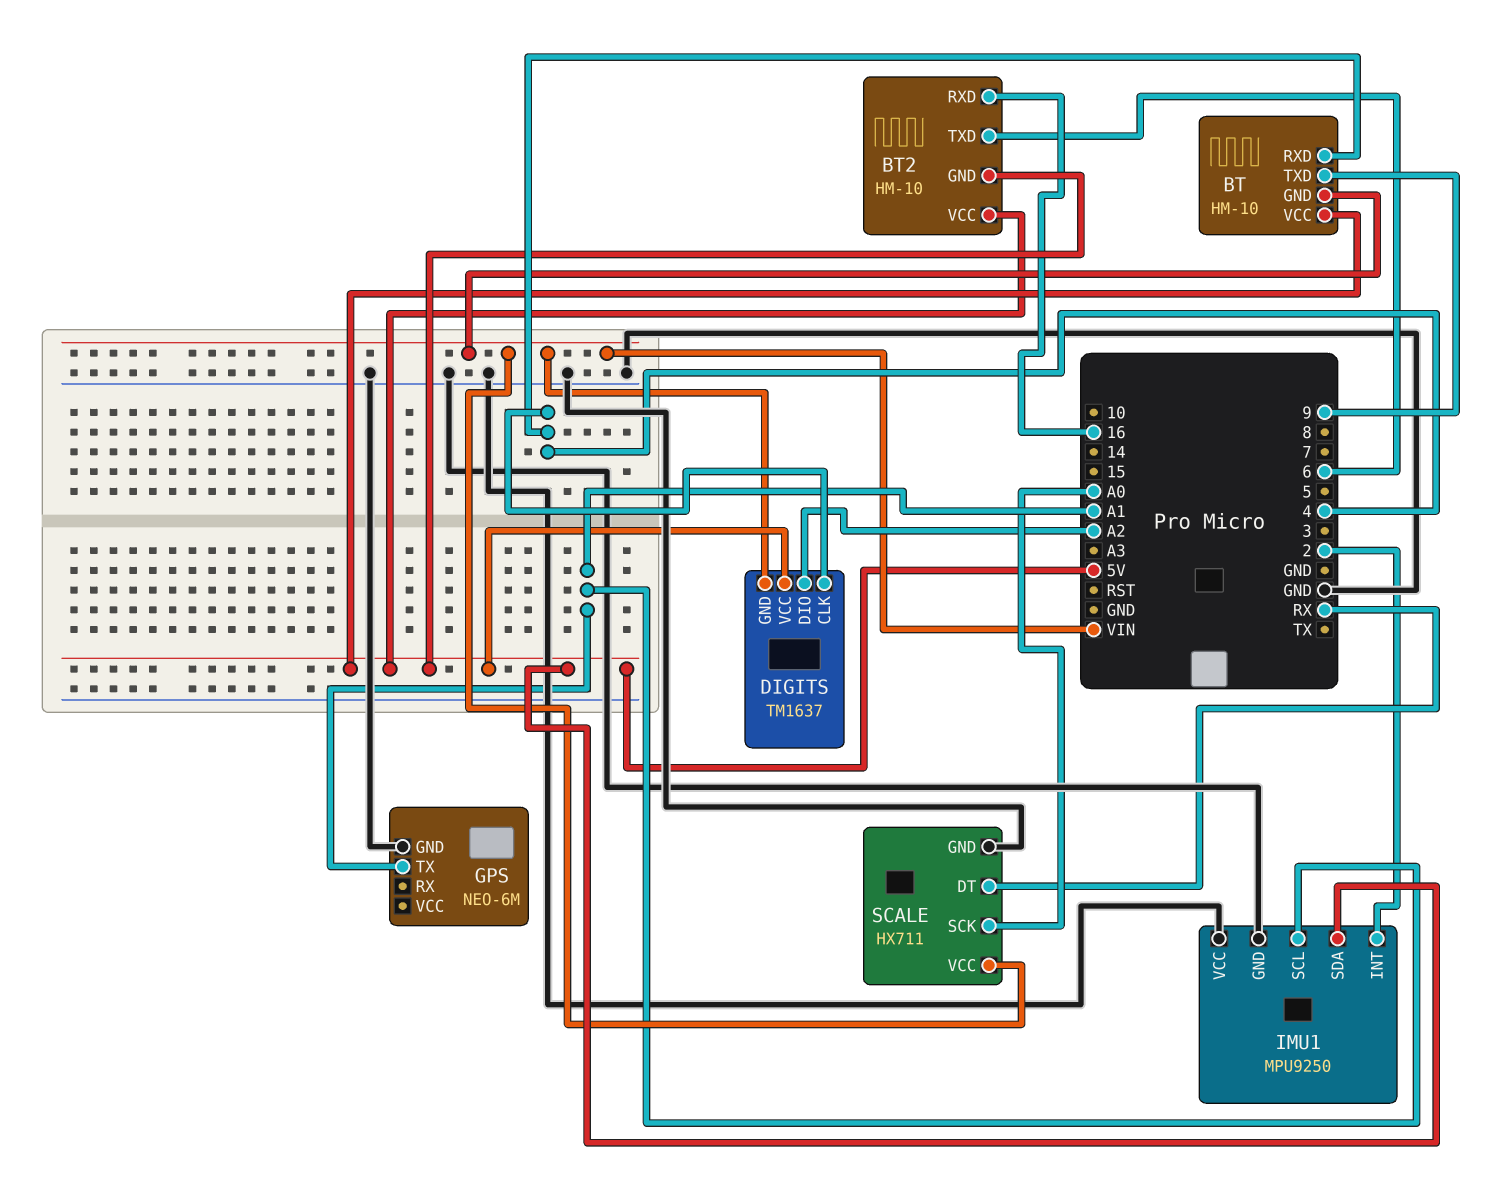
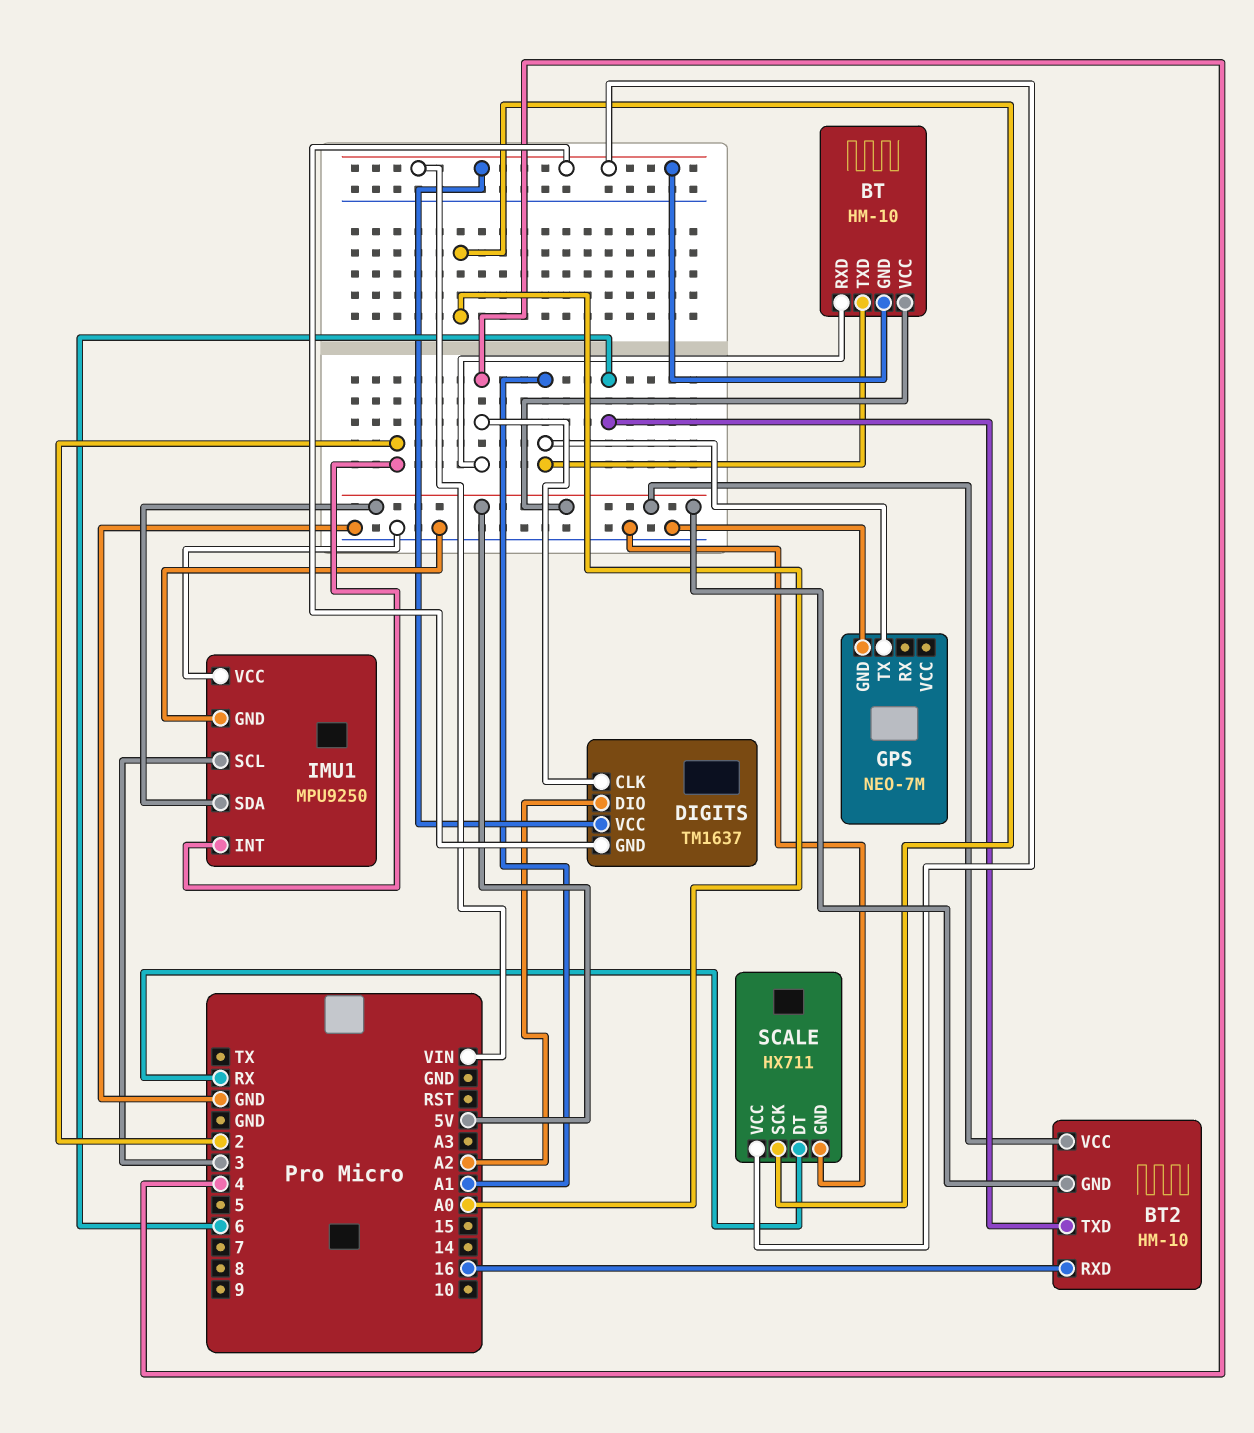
BT pin TXD: 9 -> A1
DIGITS pin VCC: 5V -> VIN
GPS: NEO-6M -> NEO-7M
IMU1 pin SCL: A1 -> 3

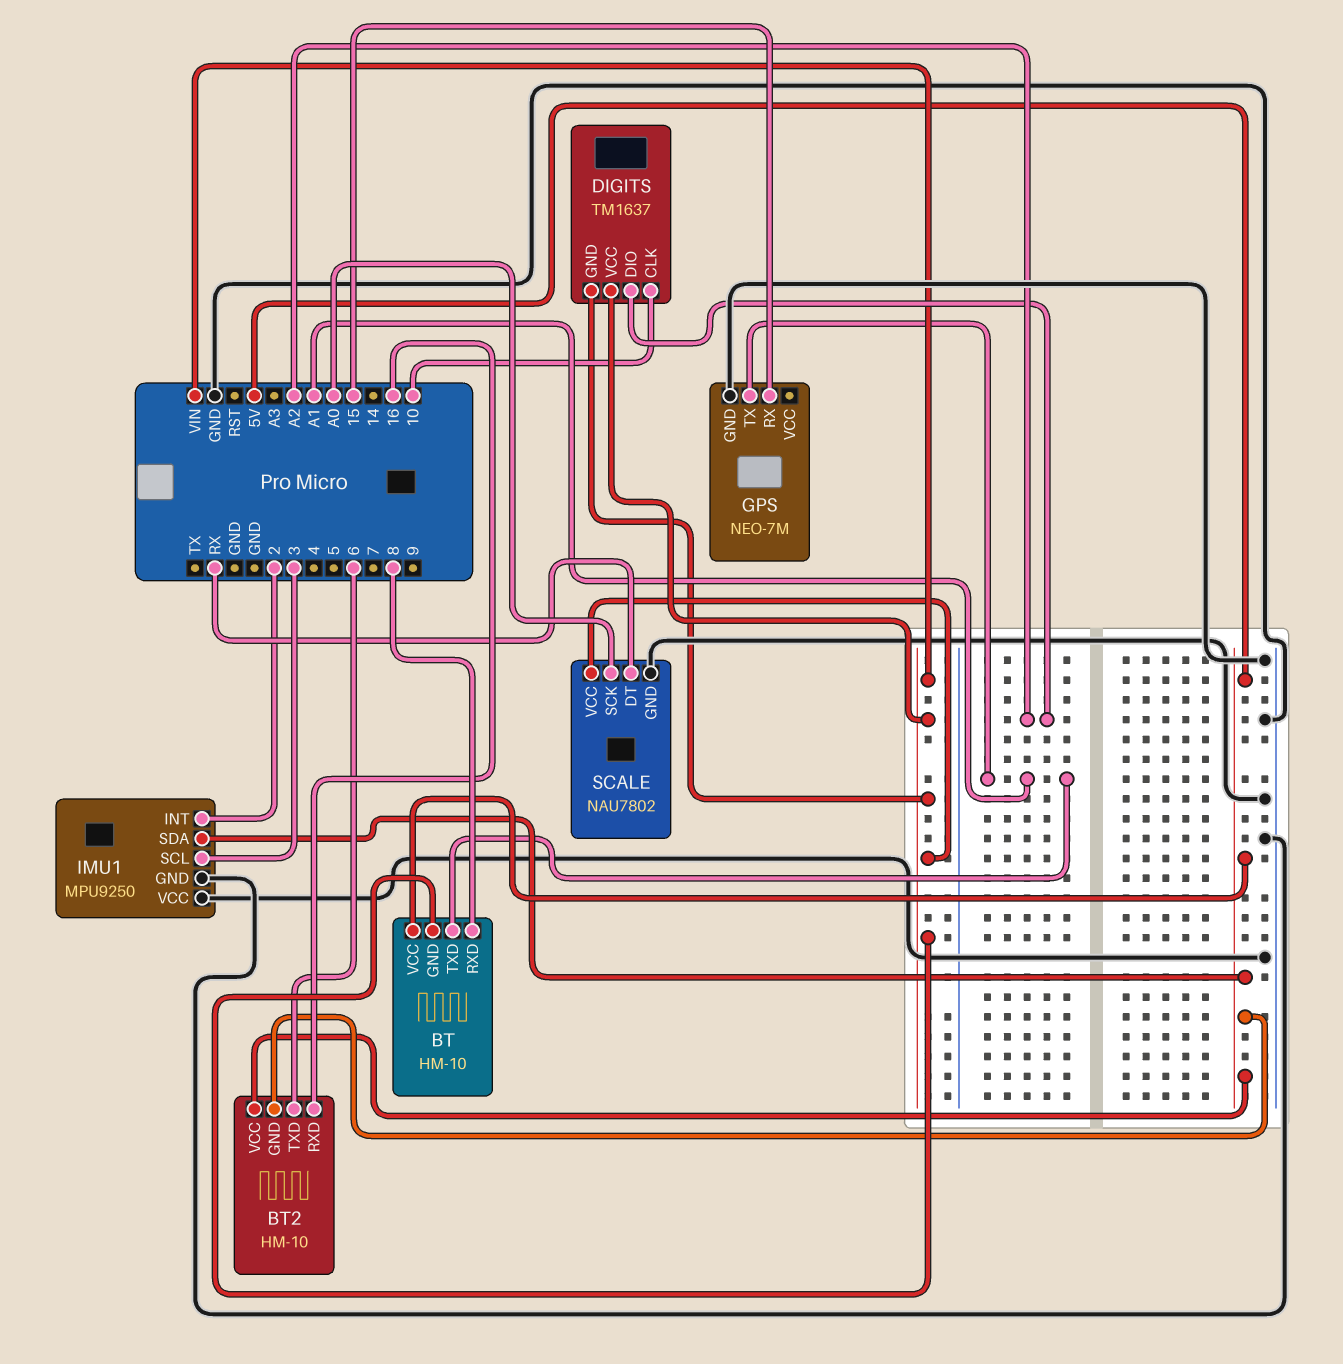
BT pin RXD: 4 -> 8
DIGITS pin CLK: 4 -> 10
GPS pin RX: none -> 15
SCALE: HX711 -> NAU7802

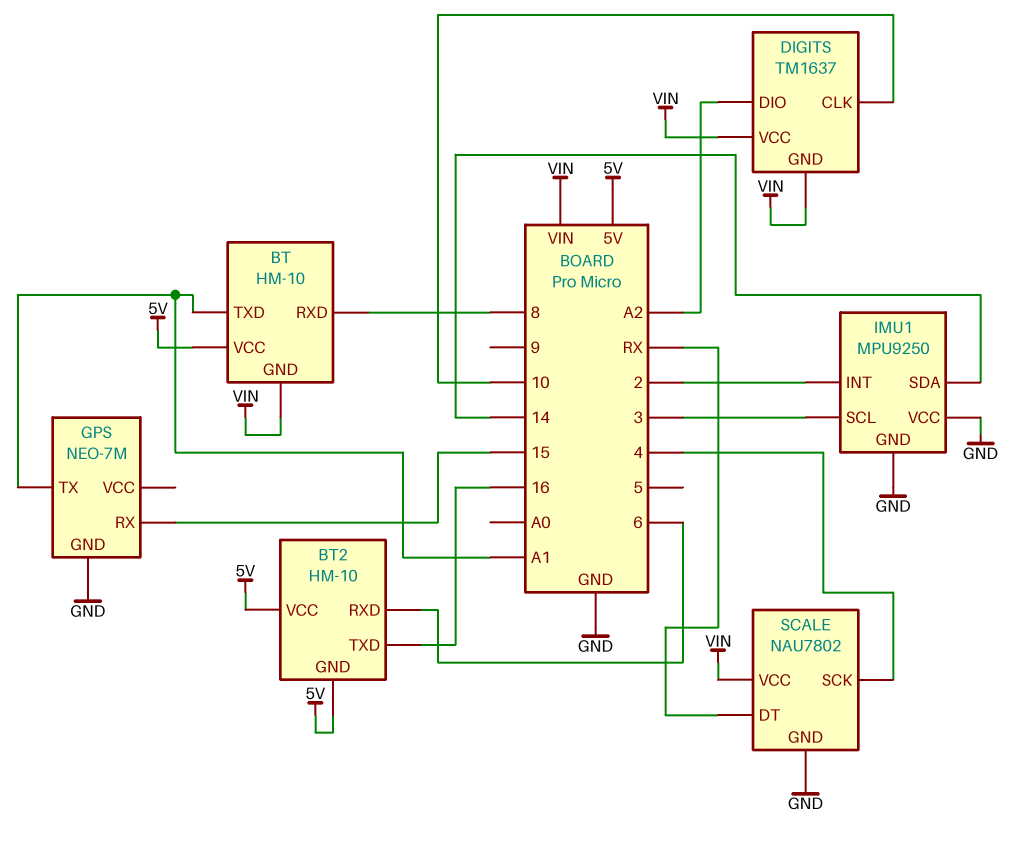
BT2 pin RXD: 16 -> 6
BT2 pin TXD: 6 -> 16
IMU1 pin SDA: 5V -> 14
SCALE pin SCK: A0 -> 4

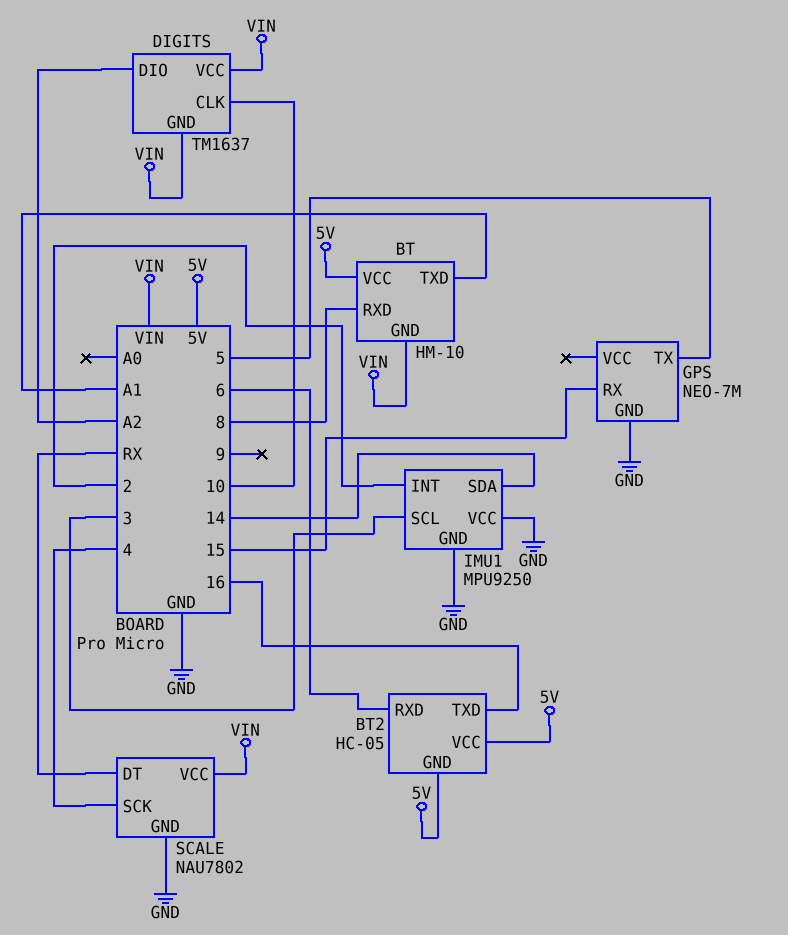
BT2: HM-10 -> HC-05
GPS pin TX: A1 -> 5

